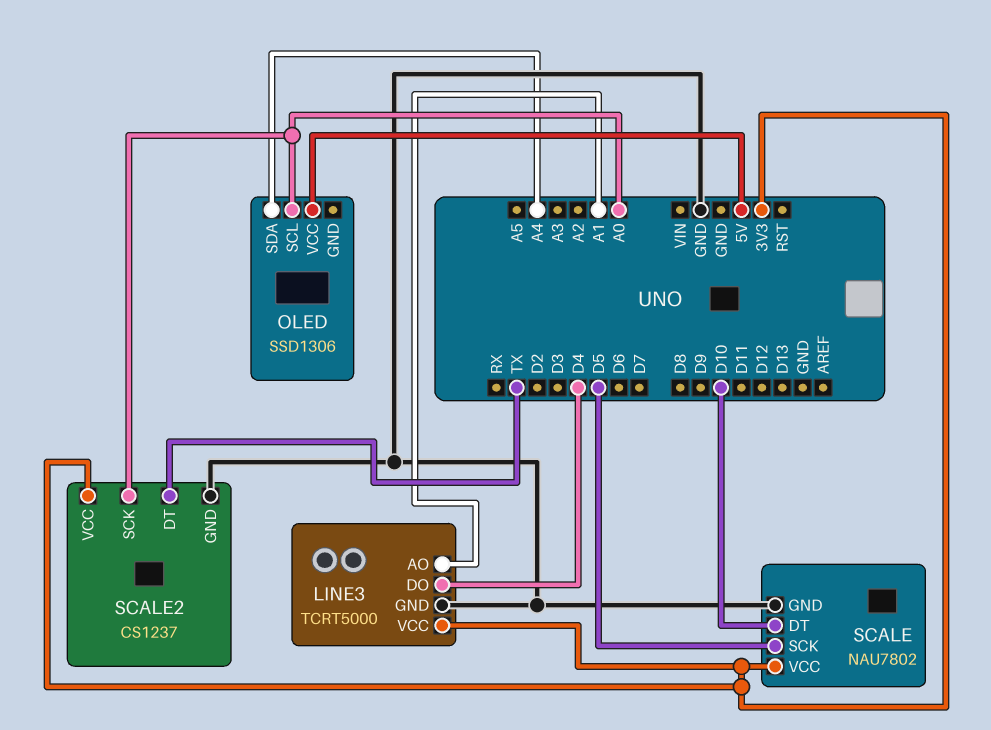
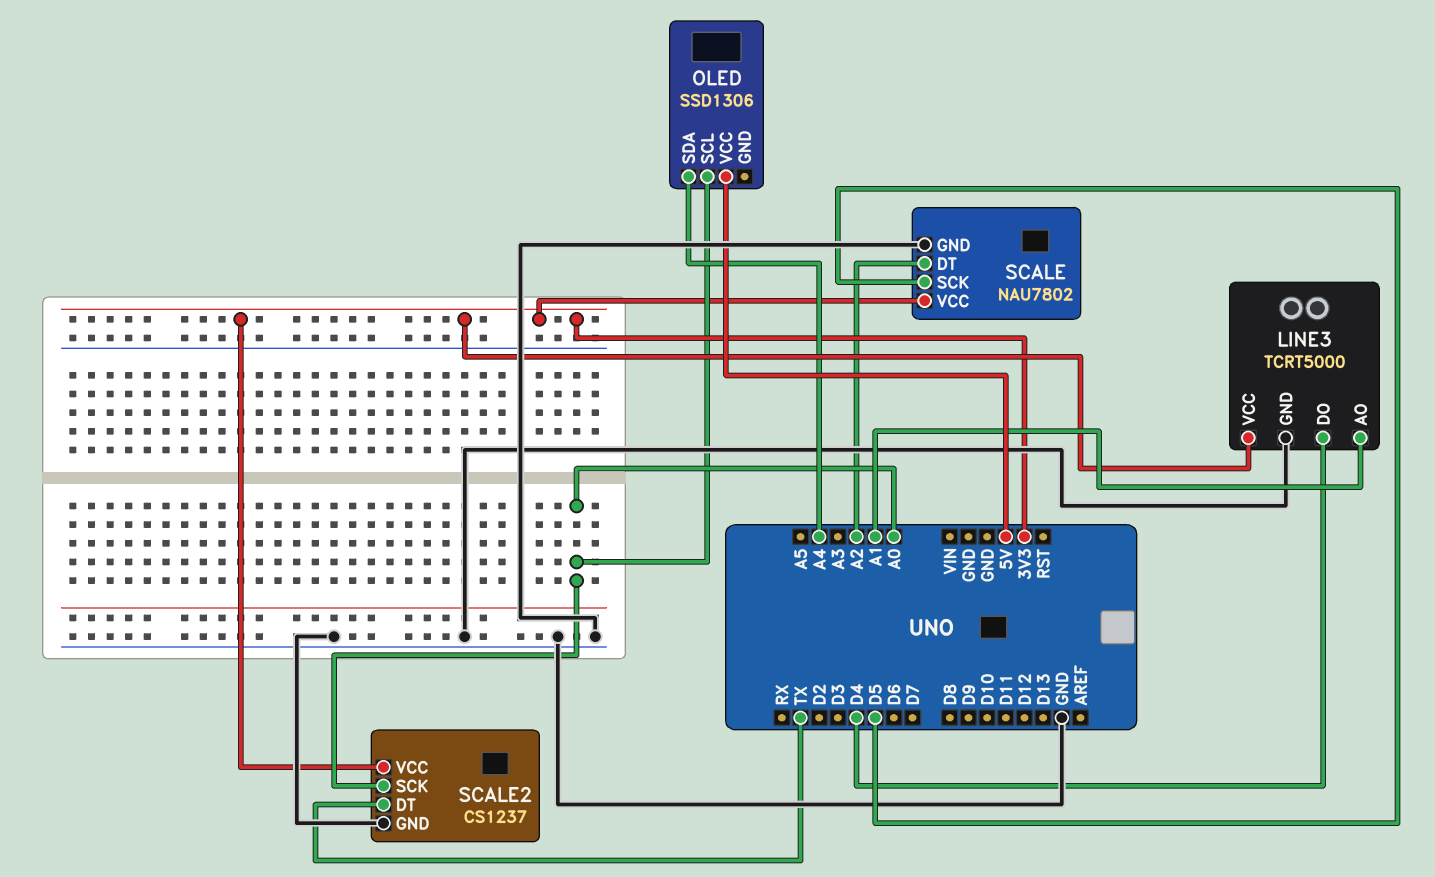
SCALE pin DT: D10 -> A2

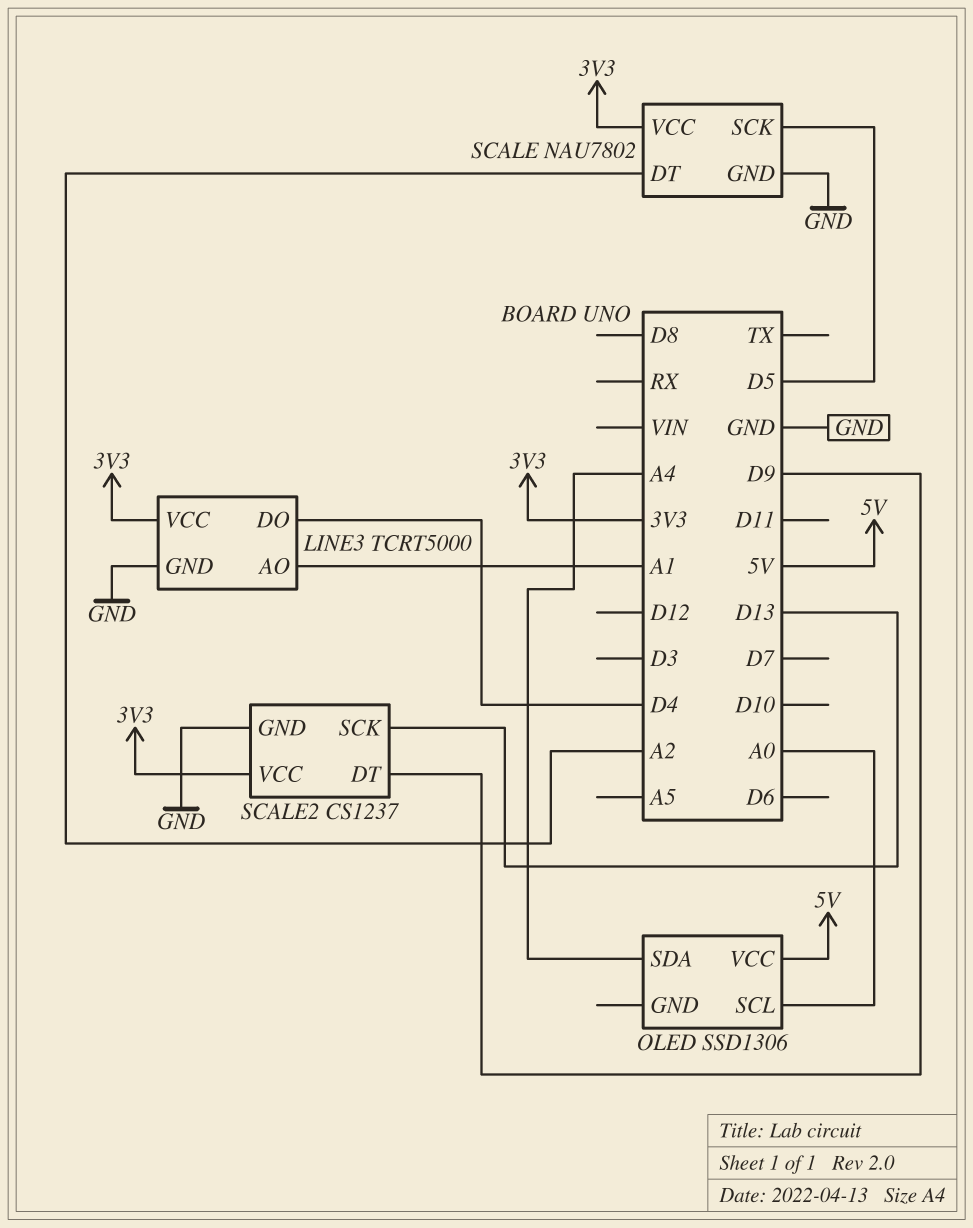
SCALE2 pin DT: TX -> D9
SCALE2 pin SCK: A0 -> D13

